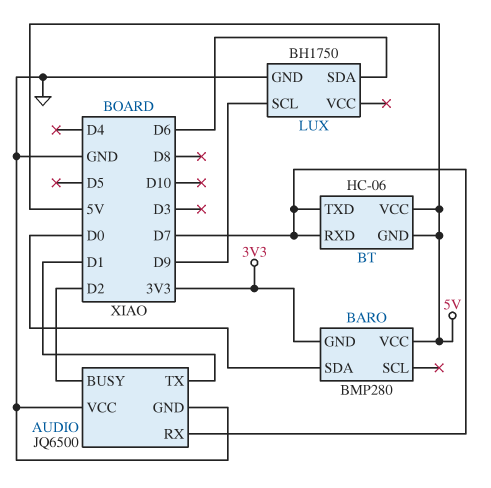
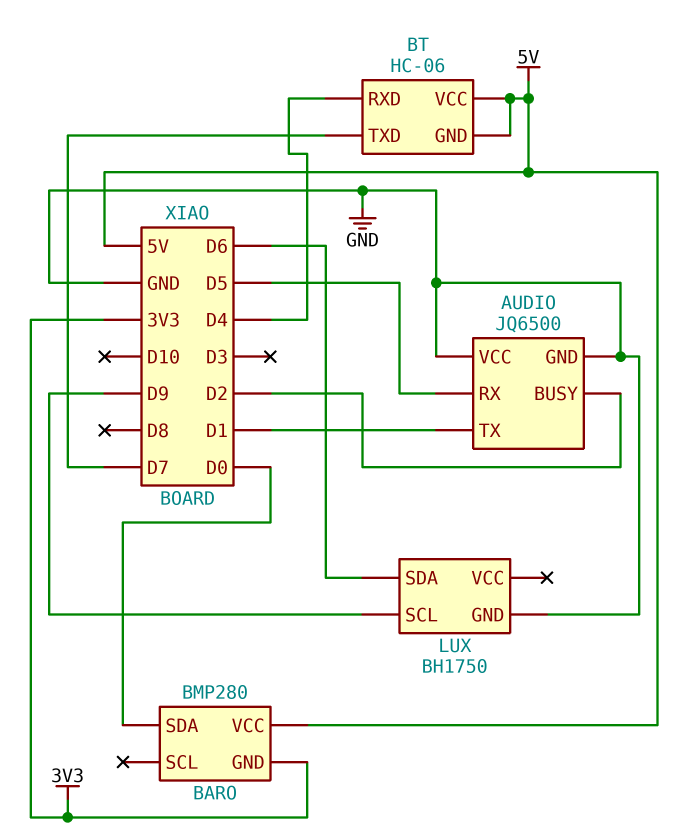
AUDIO pin RX: D7 -> D5
BT pin RXD: D7 -> D4

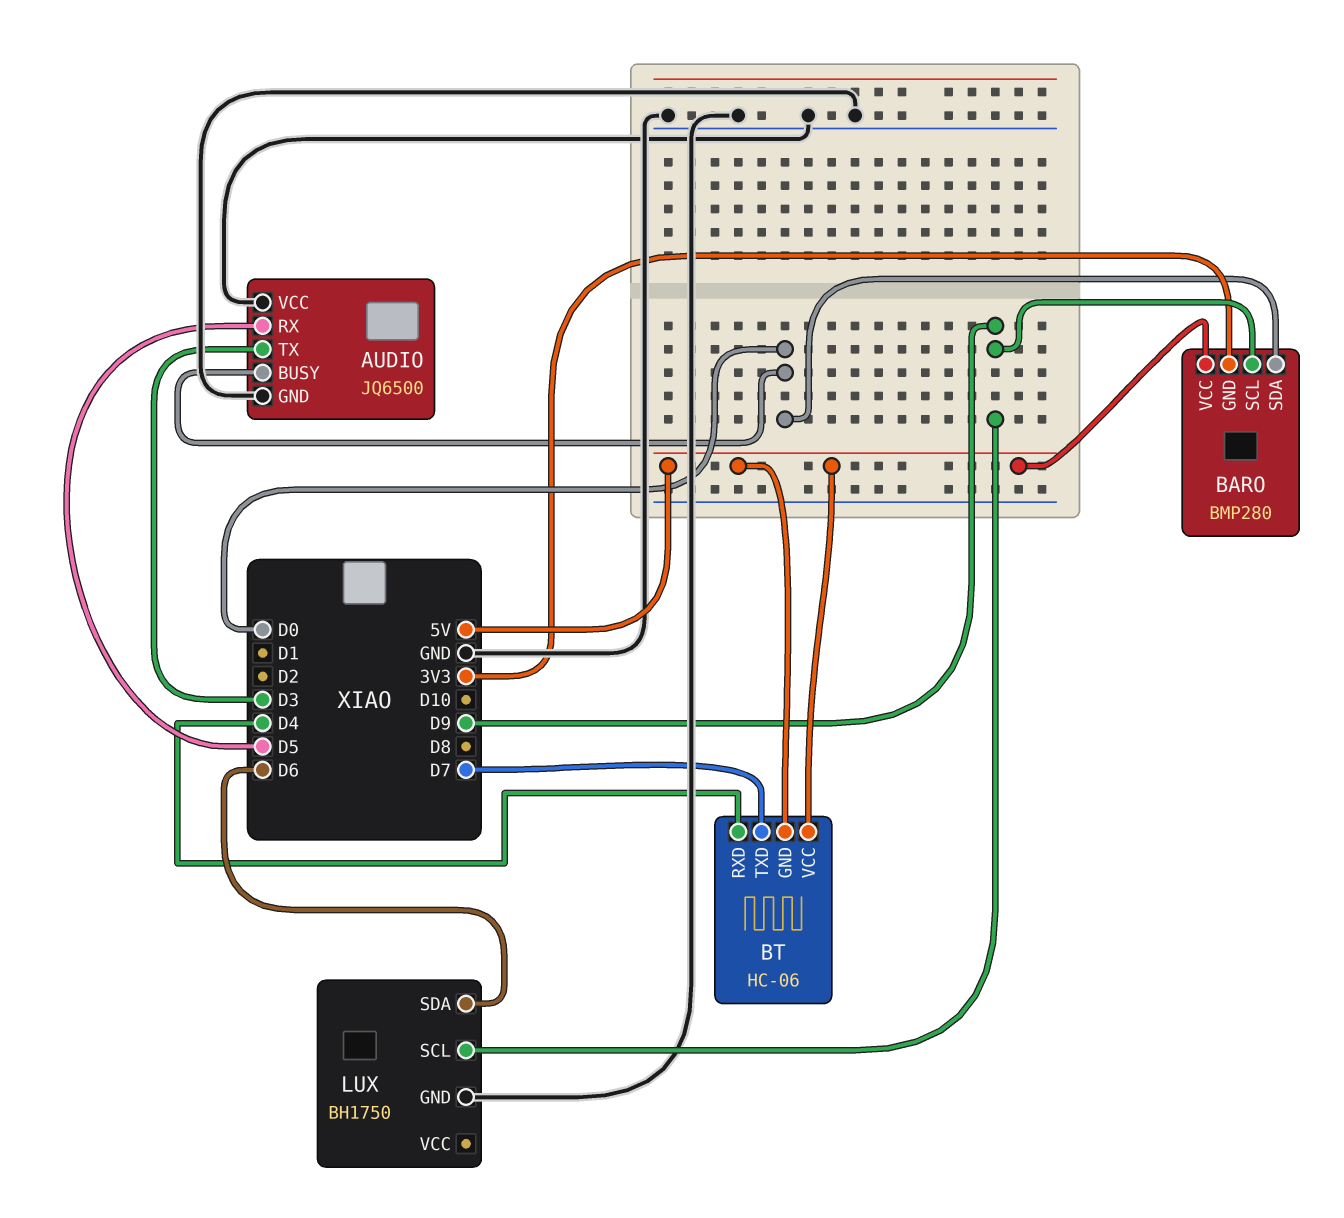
AUDIO pin BUSY: D2 -> D0
AUDIO pin TX: D1 -> D3
BARO pin SCL: none -> D9

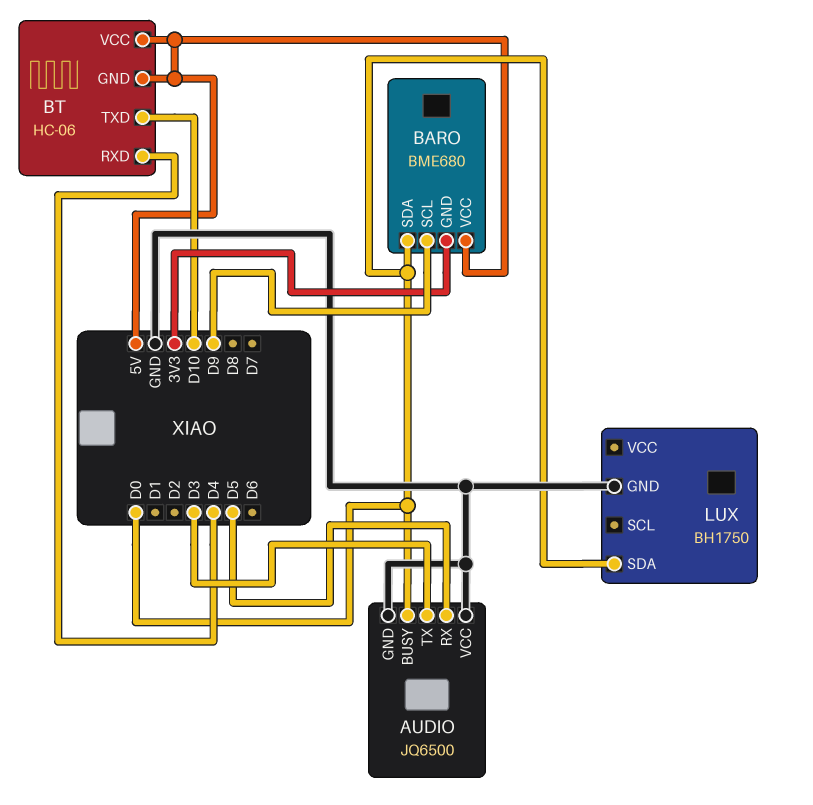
BARO: BMP280 -> BME680
BT pin TXD: D7 -> D10
LUX pin SCL: D9 -> none
LUX pin SDA: D6 -> D0

